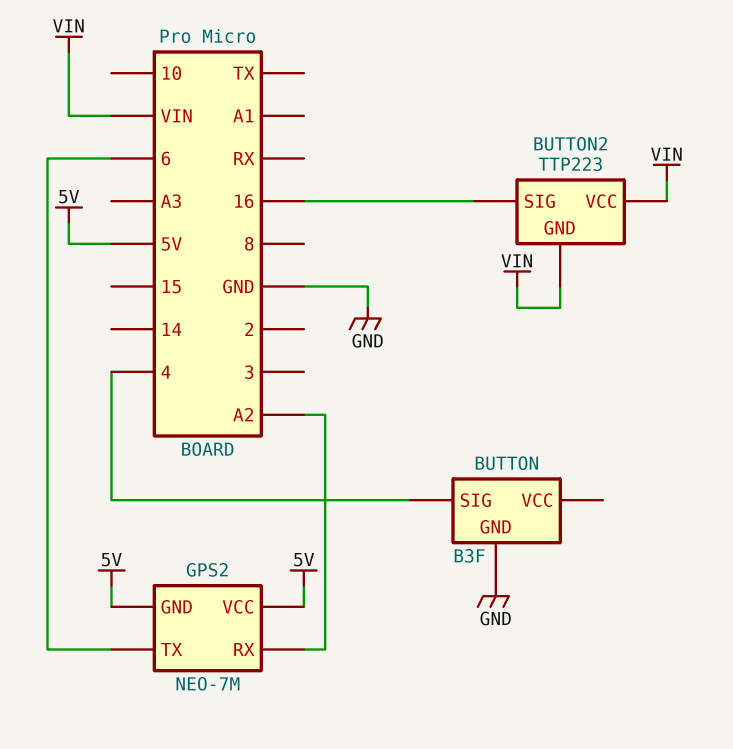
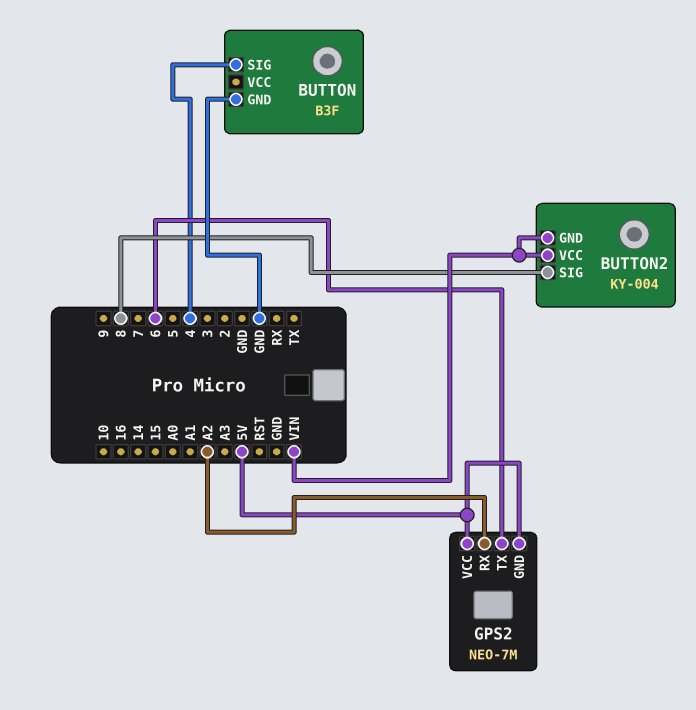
BUTTON2: TTP223 -> KY-004
BUTTON2 pin SIG: 16 -> 8

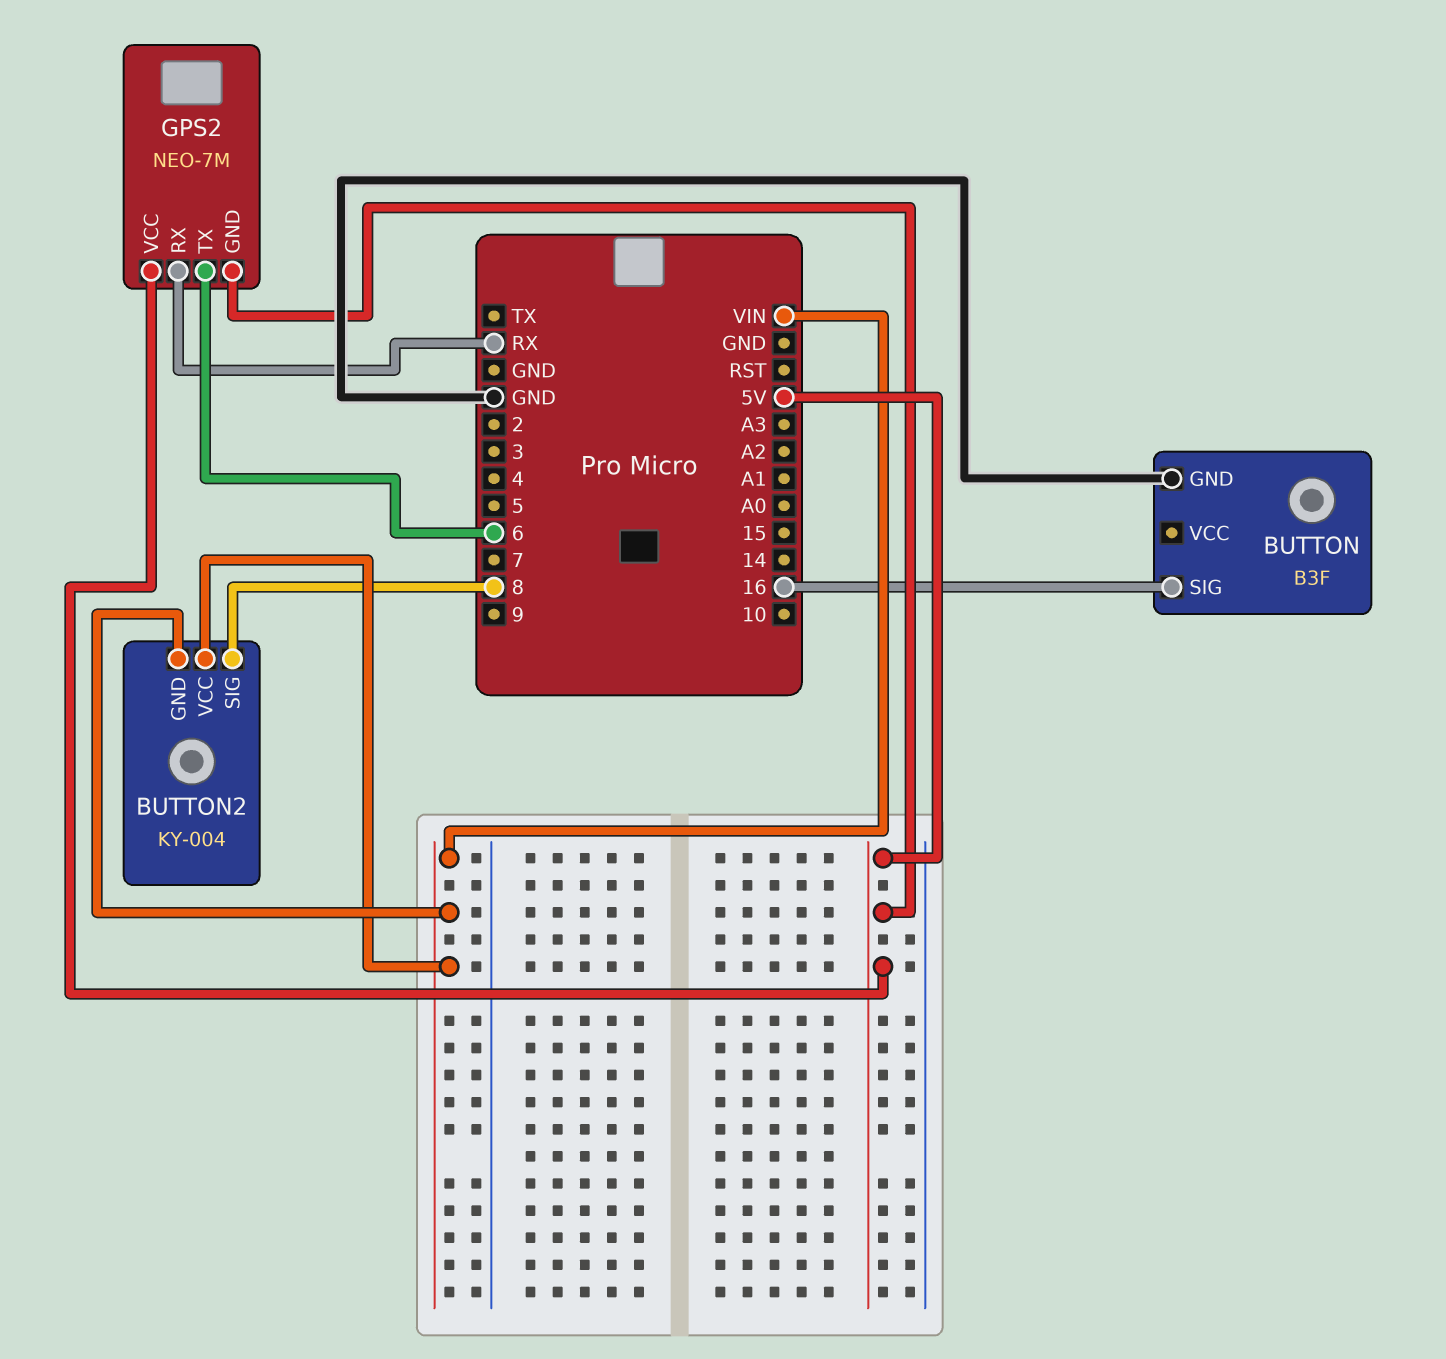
BUTTON pin SIG: 4 -> 16
GPS2 pin RX: A2 -> RX

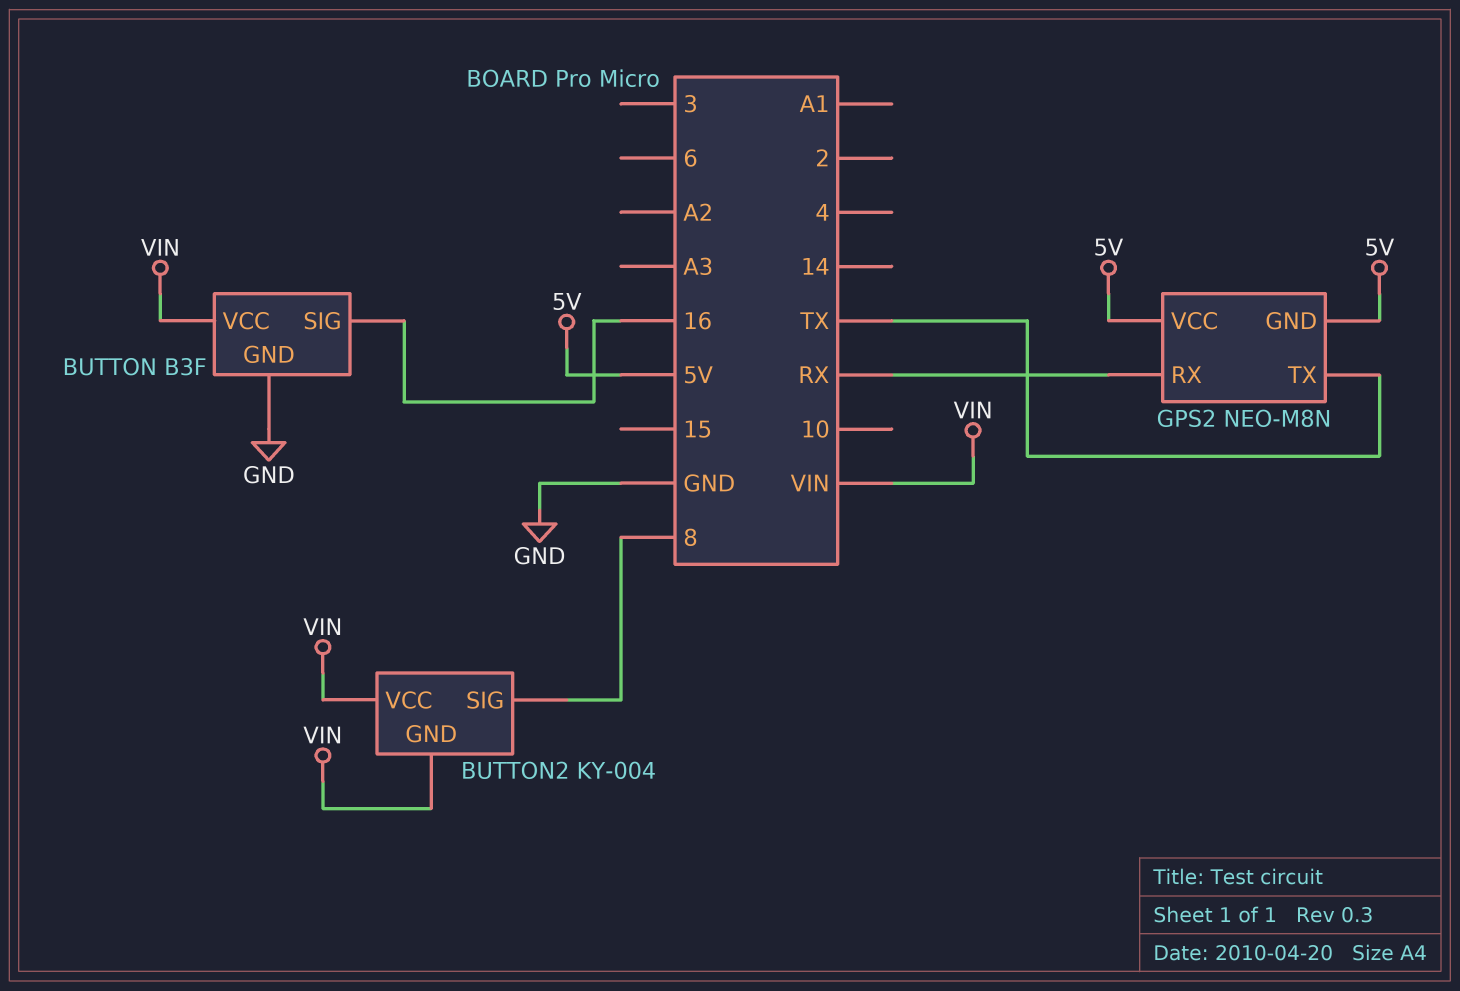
BUTTON pin VCC: none -> VIN
GPS2: NEO-7M -> NEO-M8N
GPS2 pin TX: 6 -> TX

